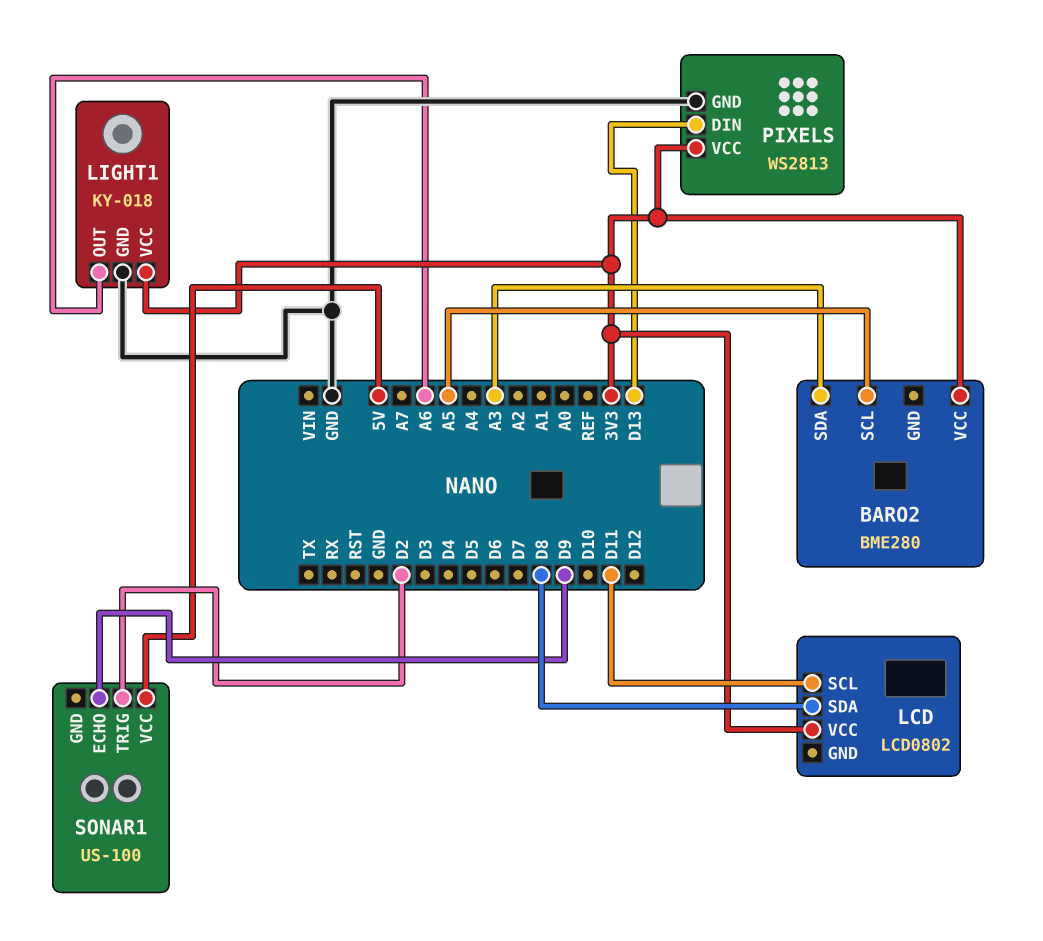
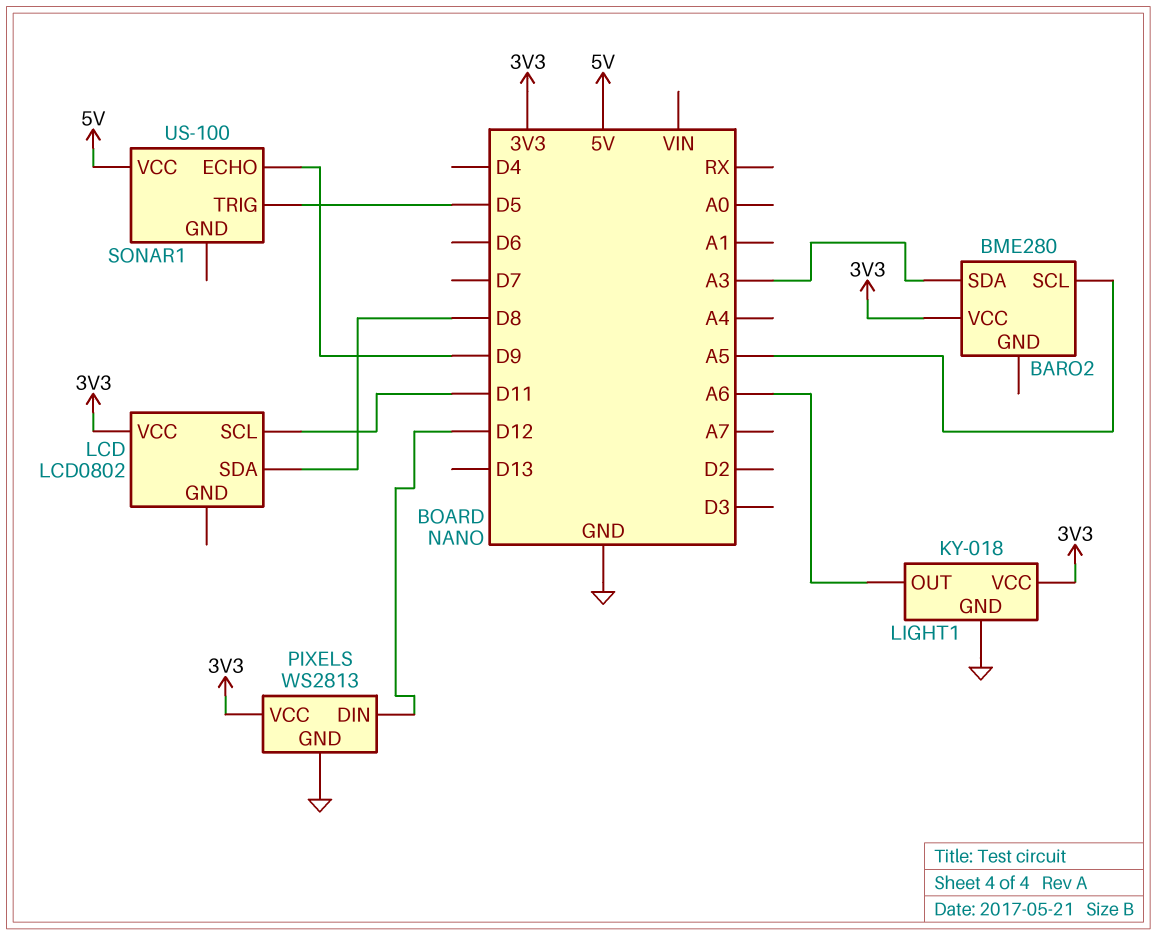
PIXELS pin DIN: D13 -> D12
SONAR1 pin TRIG: D2 -> D5

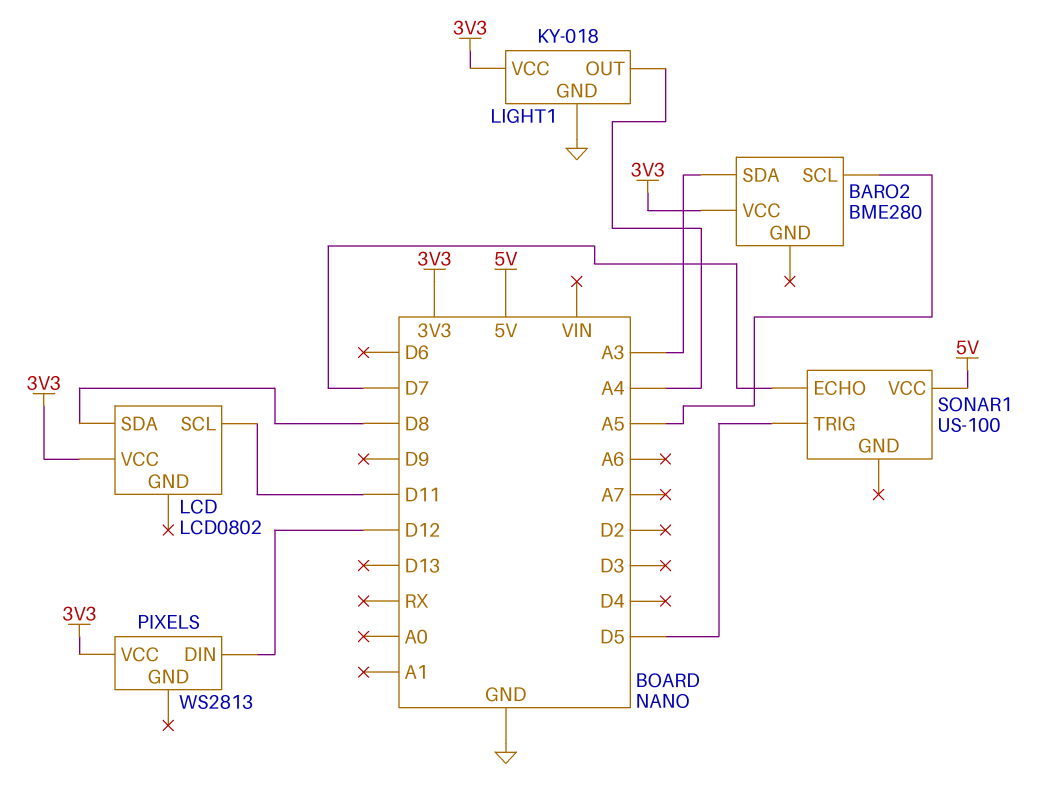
LIGHT1 pin OUT: A6 -> A4
PIXELS pin GND: GND -> none
SONAR1 pin ECHO: D9 -> D7

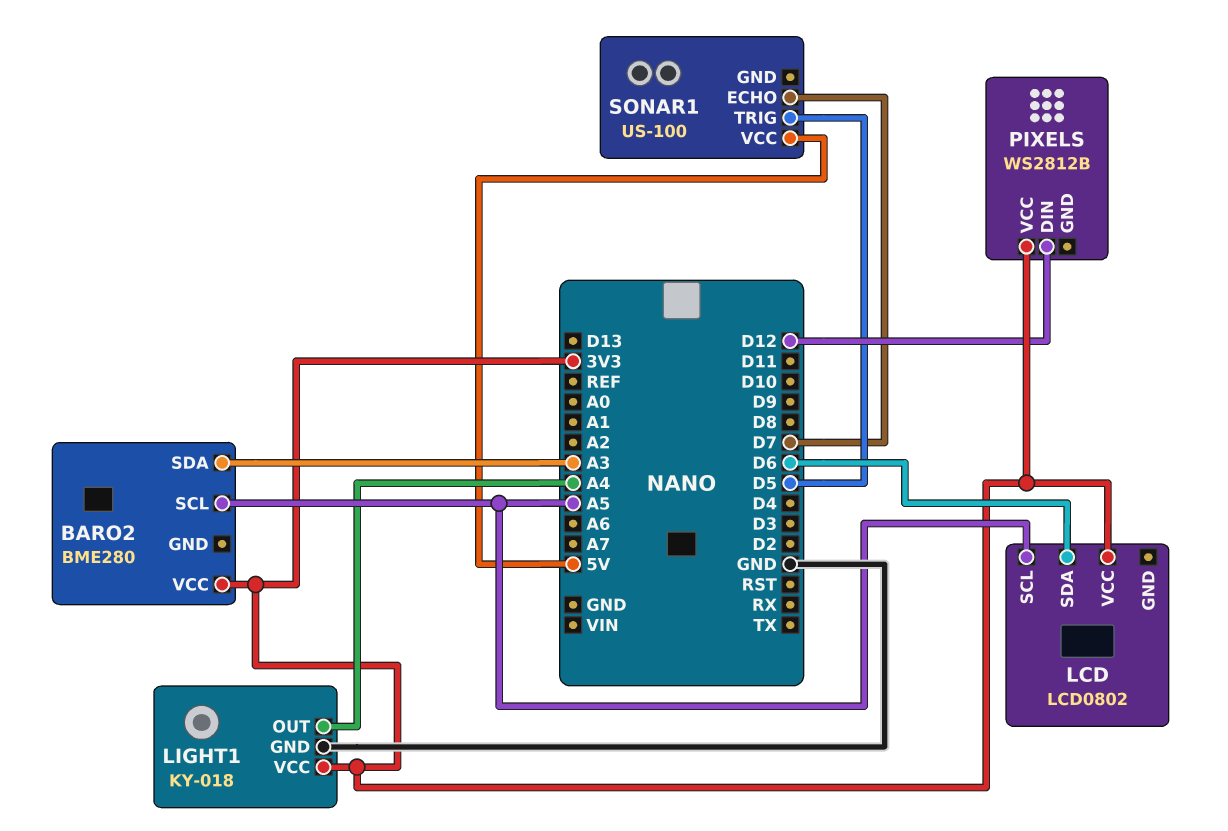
LCD pin SCL: D11 -> A5
LCD pin SDA: D8 -> D6
PIXELS: WS2813 -> WS2812B

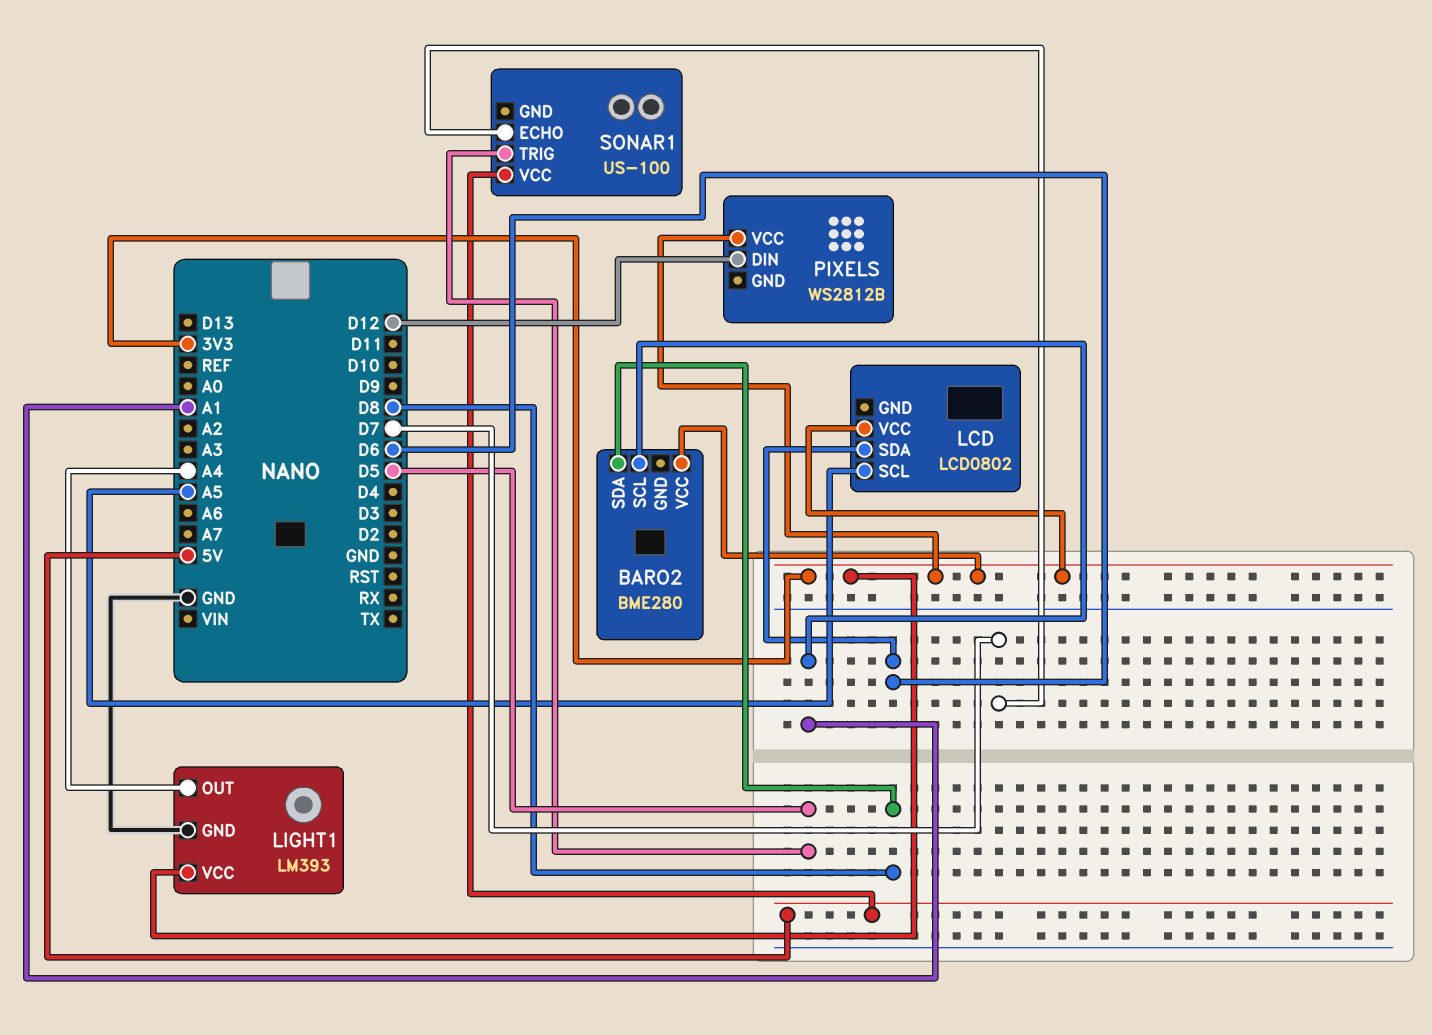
BARO2 pin SCL: A5 -> A1
BARO2 pin SDA: A3 -> D8
LIGHT1: KY-018 -> LM393

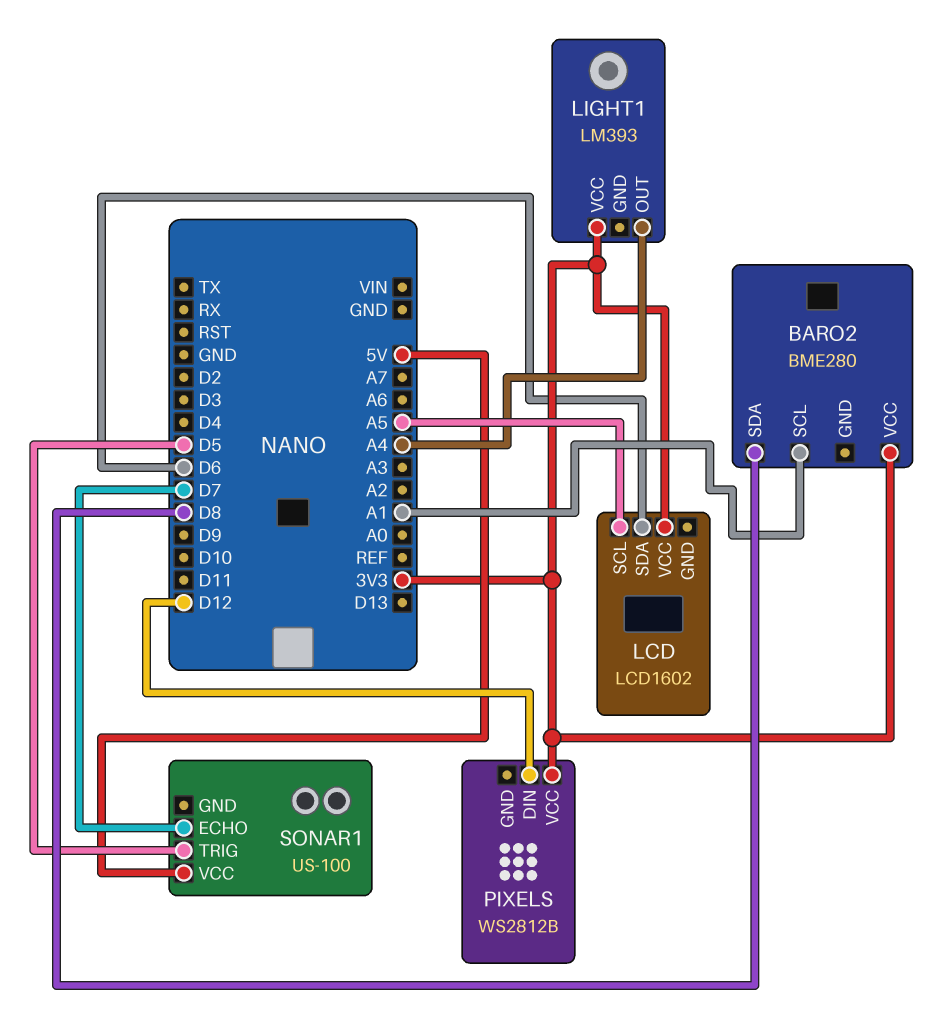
LCD: LCD0802 -> LCD1602
LIGHT1 pin GND: GND -> none

